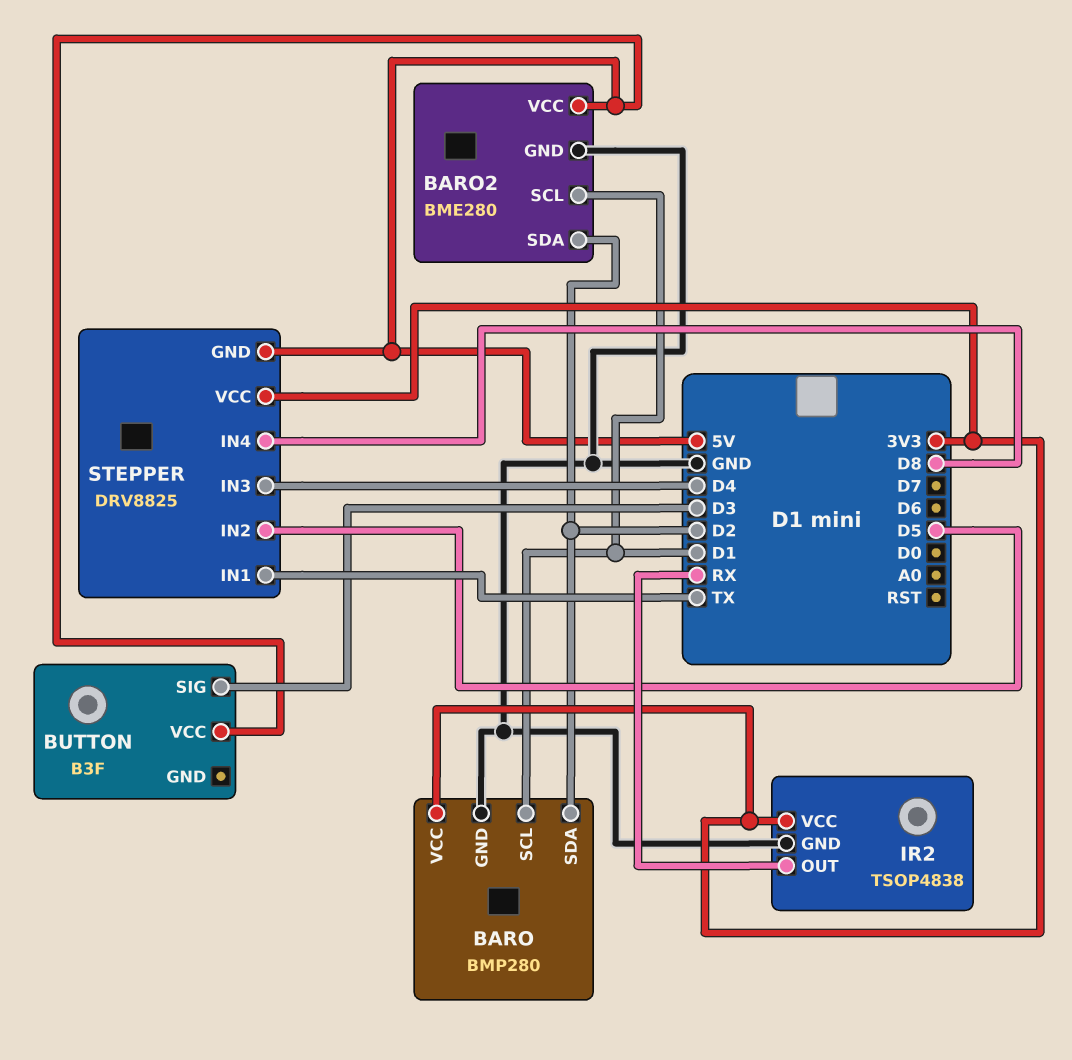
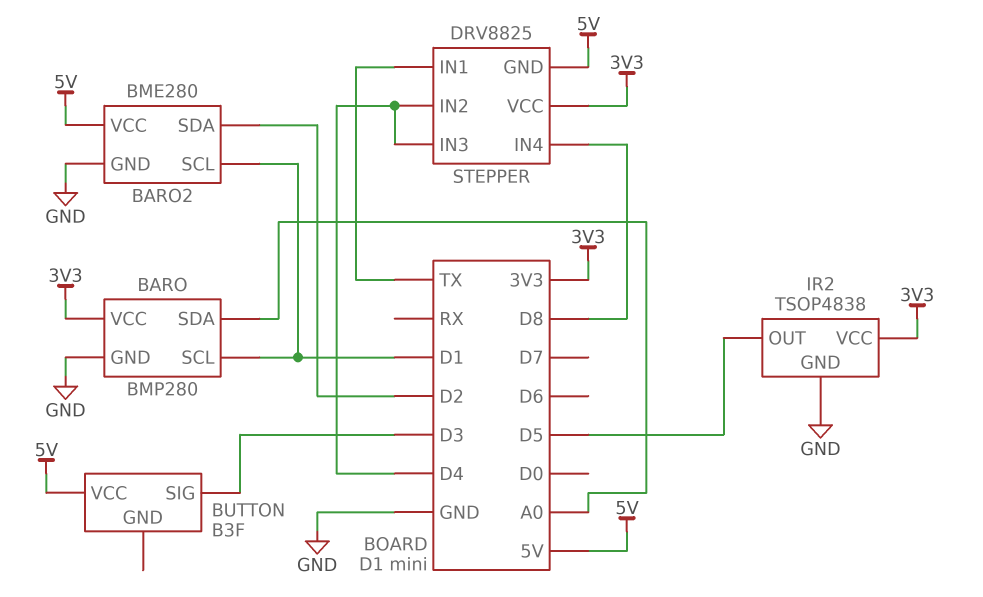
BARO pin SDA: D2 -> A0
IR2 pin OUT: RX -> D5
STEPPER pin IN2: D5 -> D4

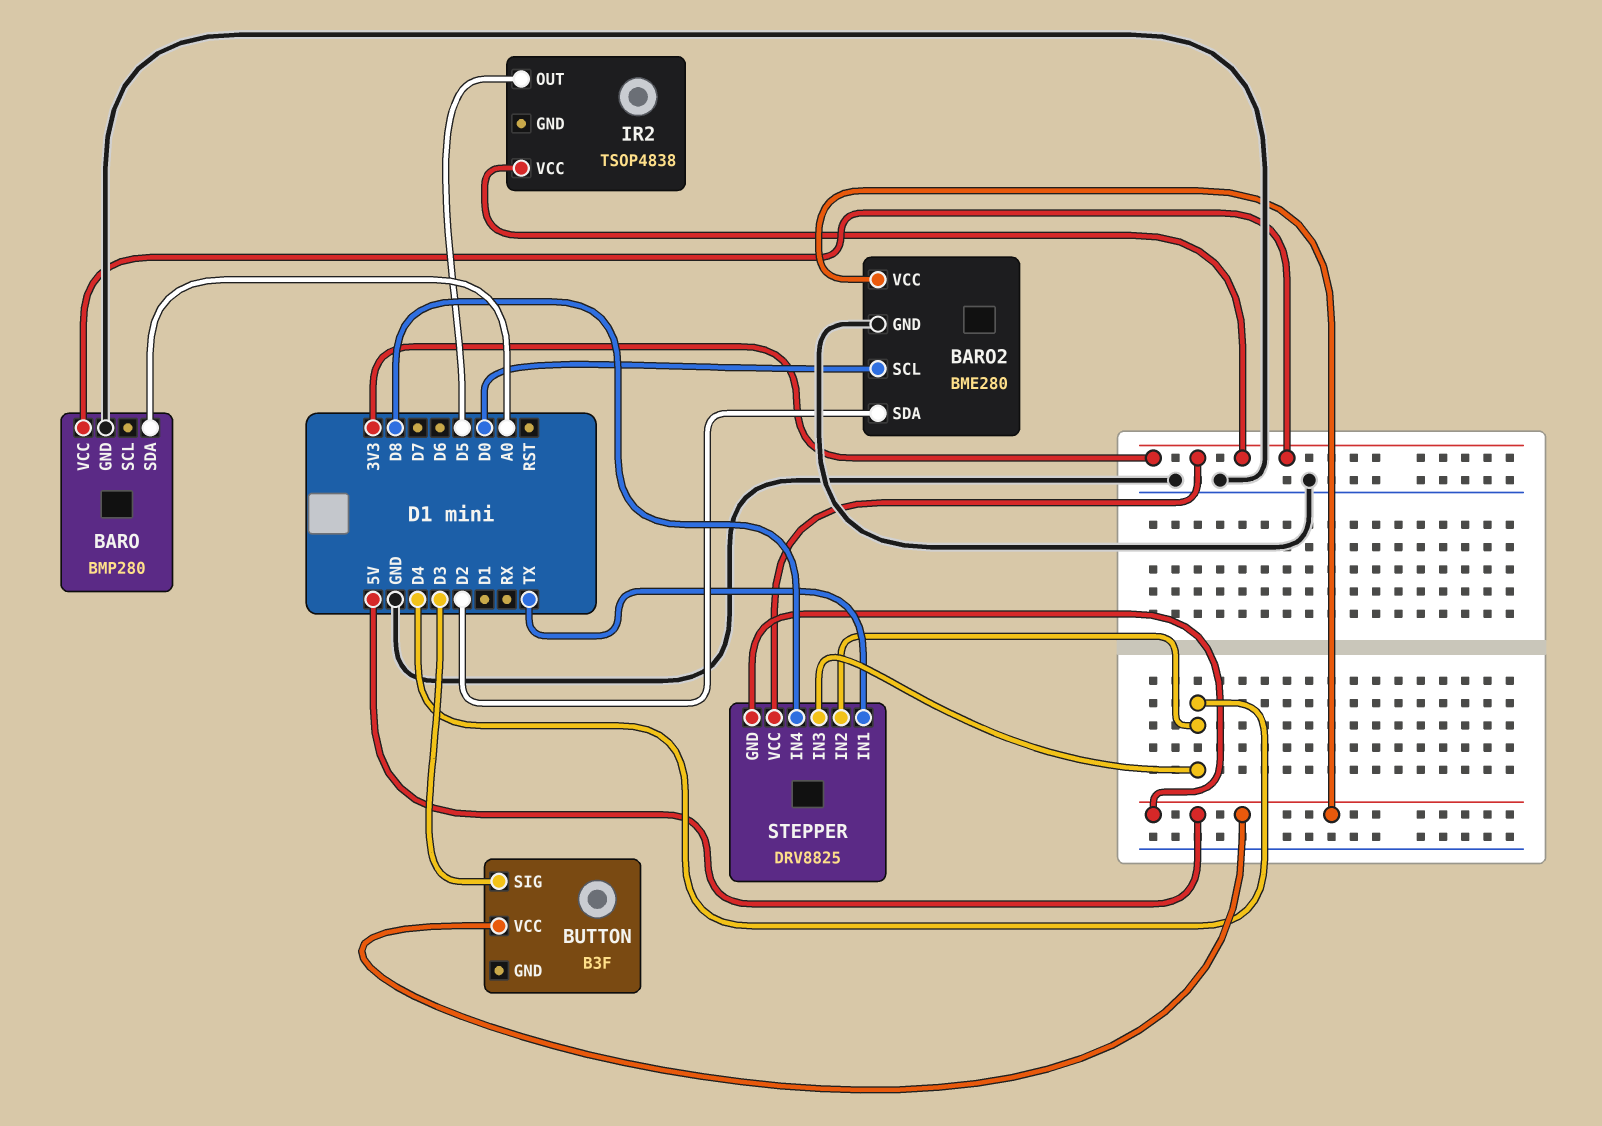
BARO pin SCL: D1 -> none
BARO2 pin SCL: D1 -> D0
IR2 pin GND: GND -> none

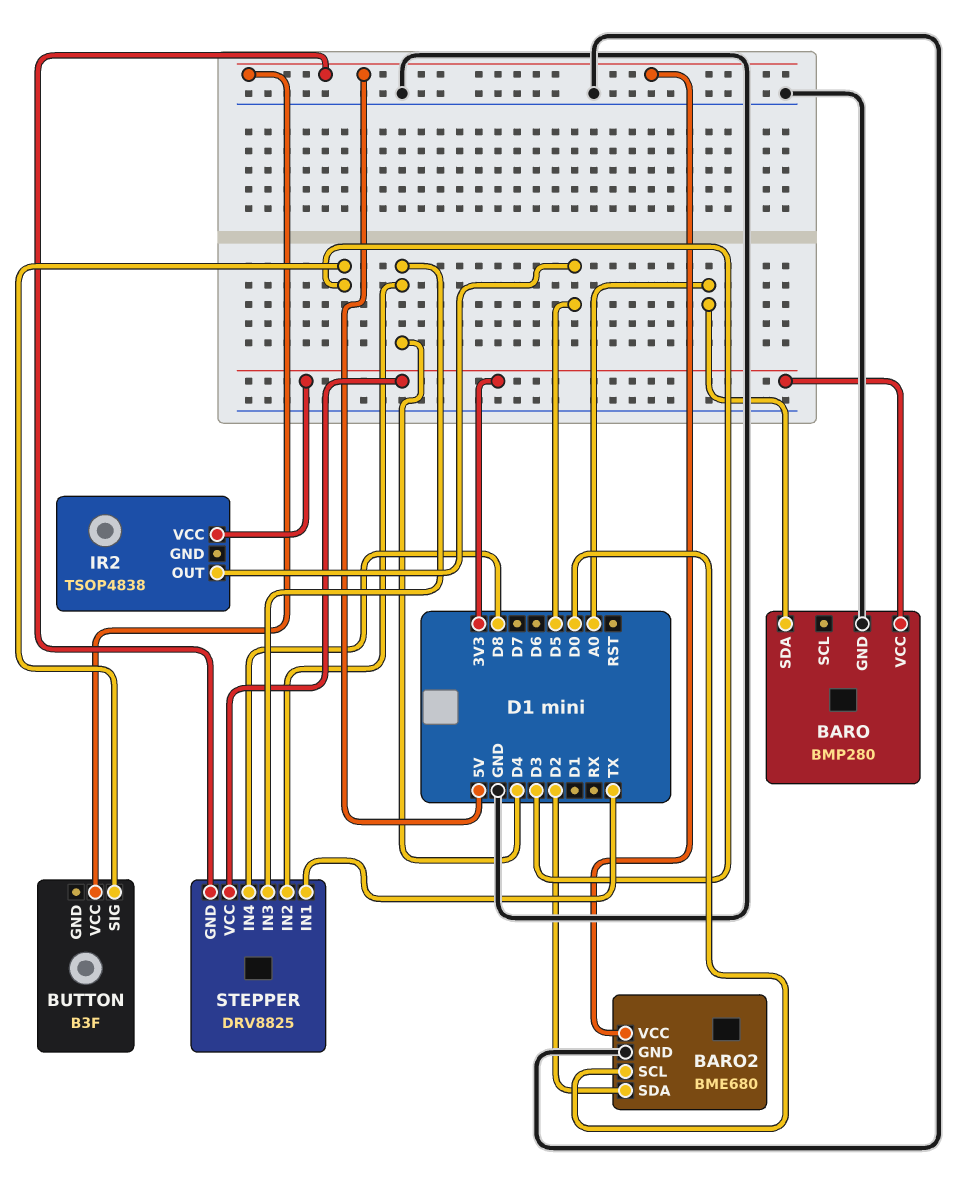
BARO2: BME280 -> BME680

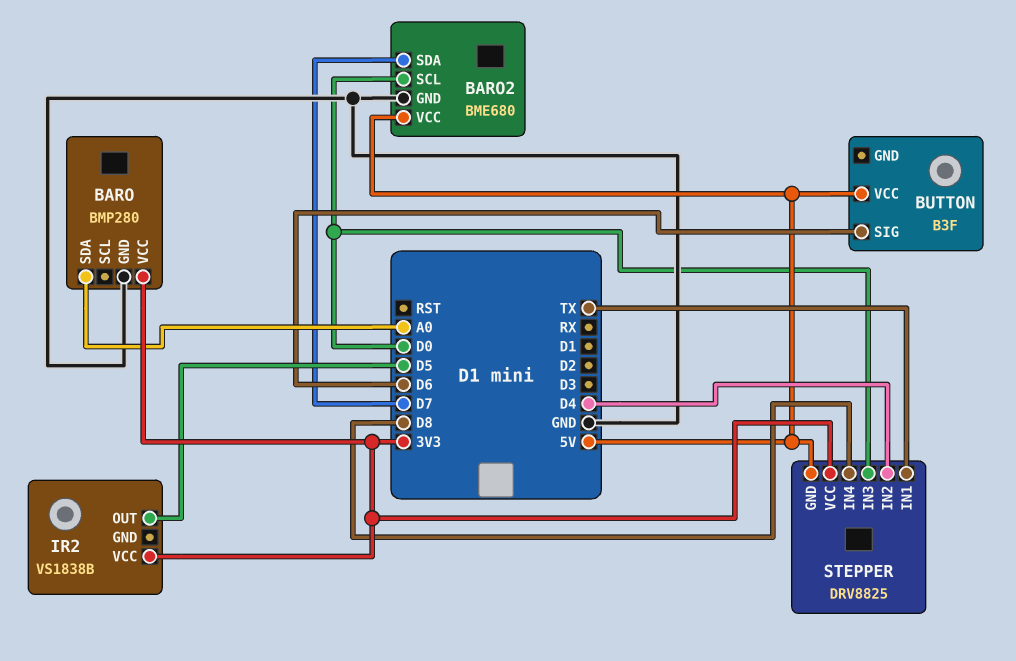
BARO2 pin SDA: D2 -> D7
BUTTON pin SIG: D3 -> D6
IR2: TSOP4838 -> VS1838B
STEPPER pin IN3: D4 -> D0

